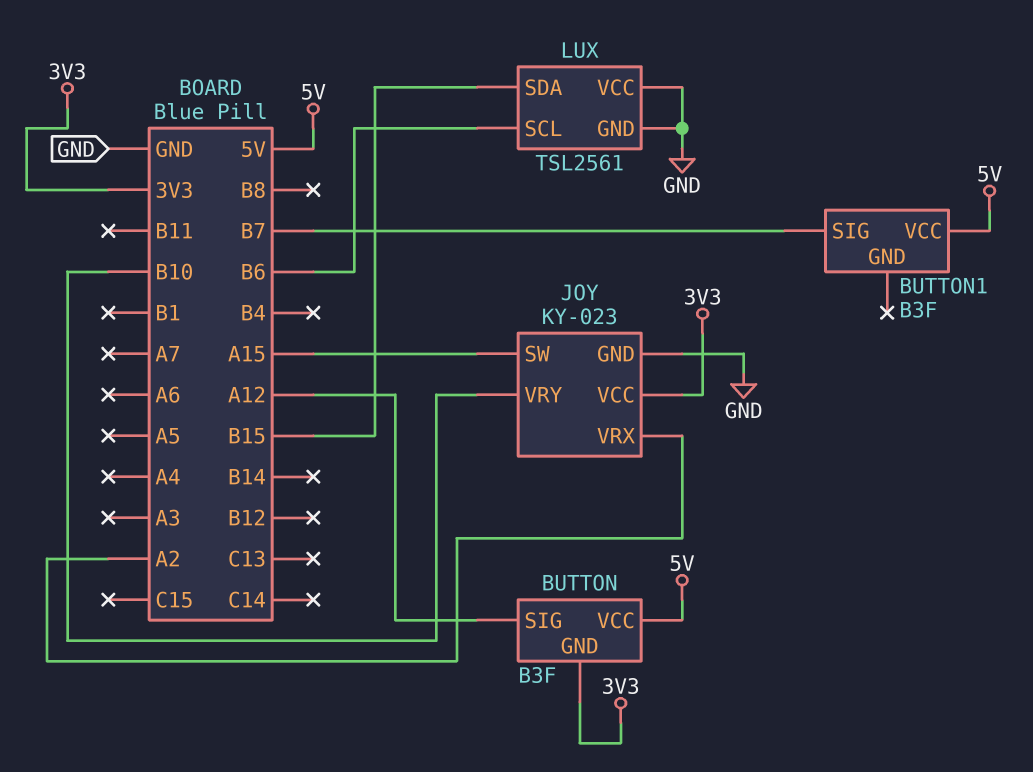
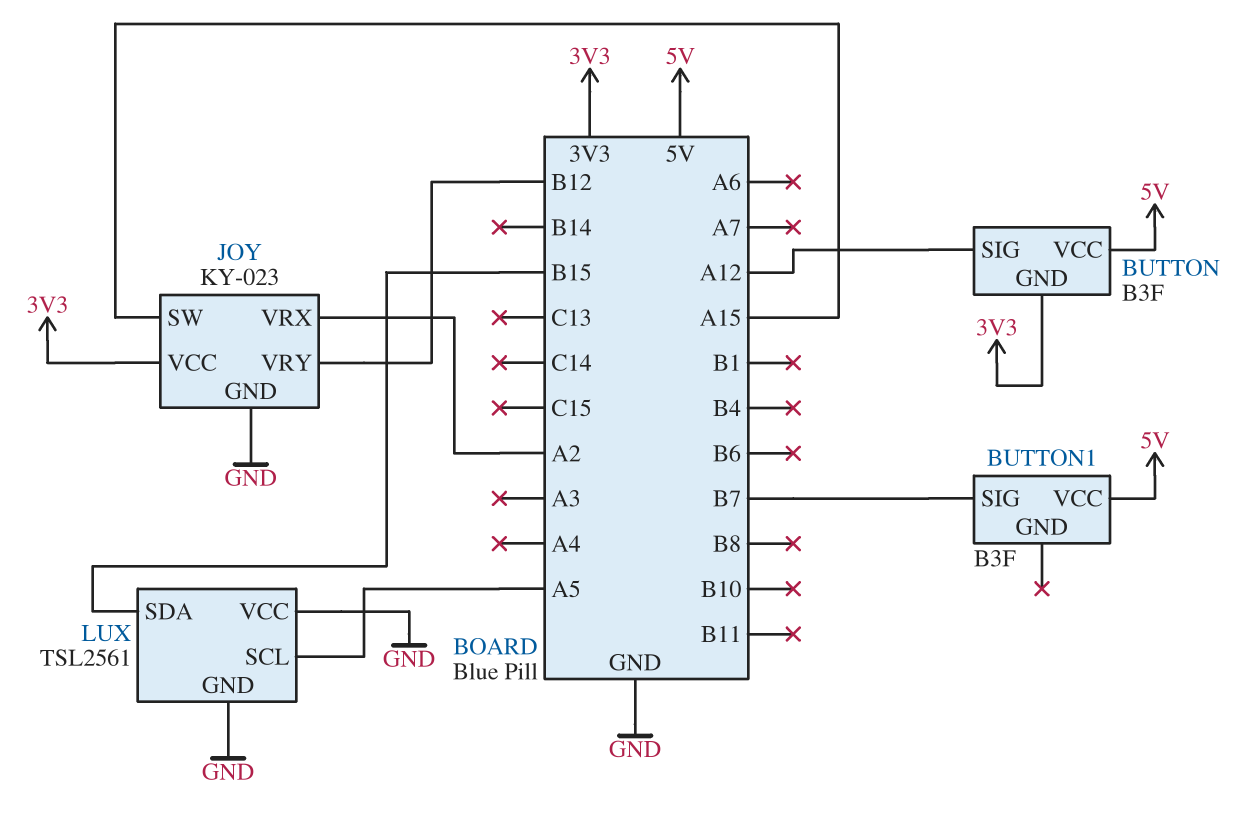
JOY pin VRY: B10 -> B12
LUX pin SCL: B6 -> A5

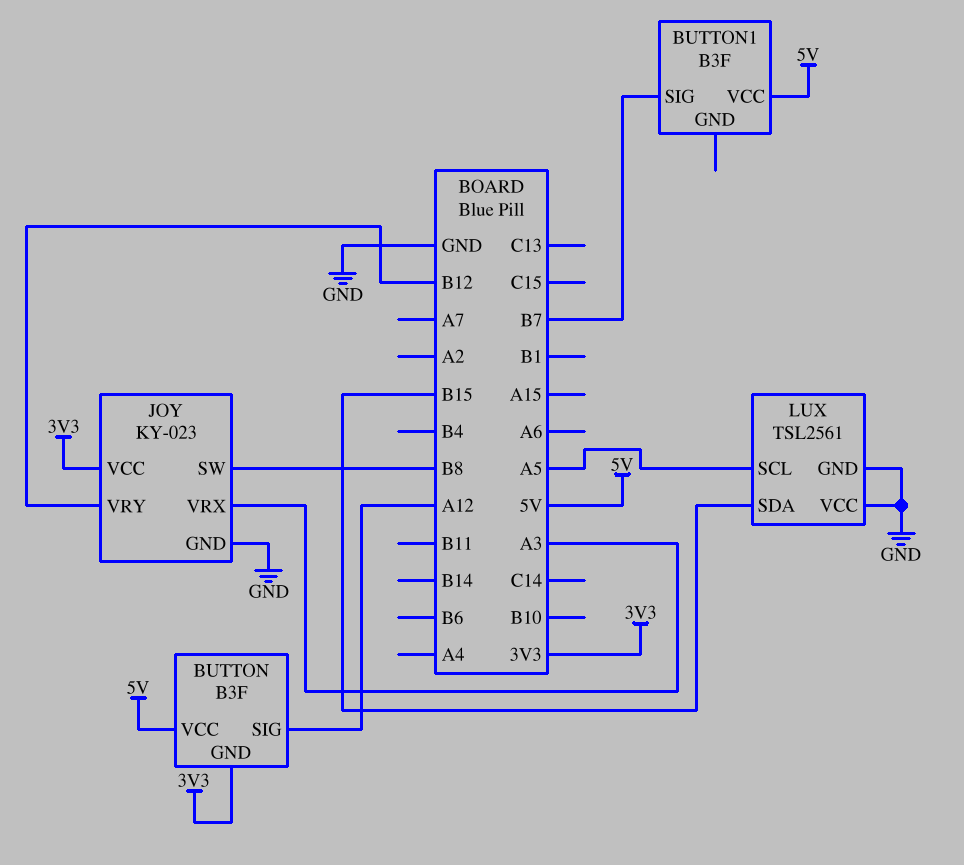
JOY pin SW: A15 -> B8
JOY pin VRX: A2 -> A3

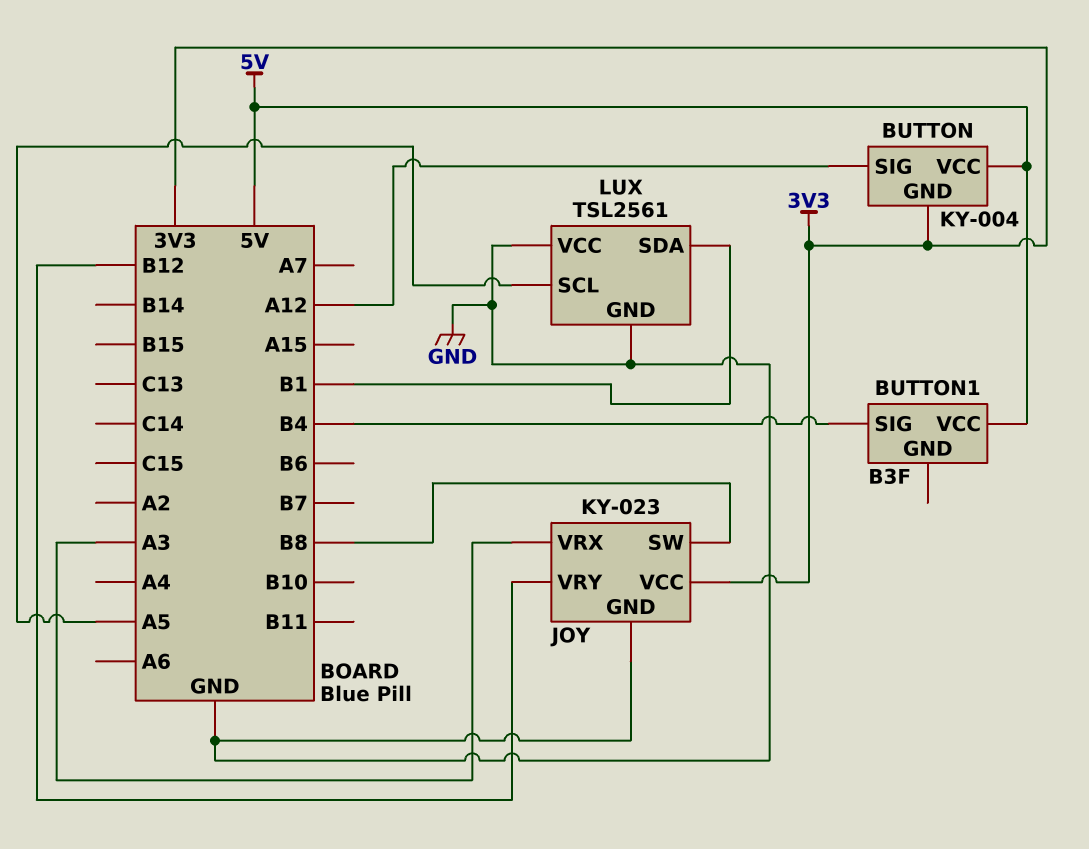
BUTTON: B3F -> KY-004
BUTTON1 pin SIG: B7 -> B4
LUX pin SDA: B15 -> B1

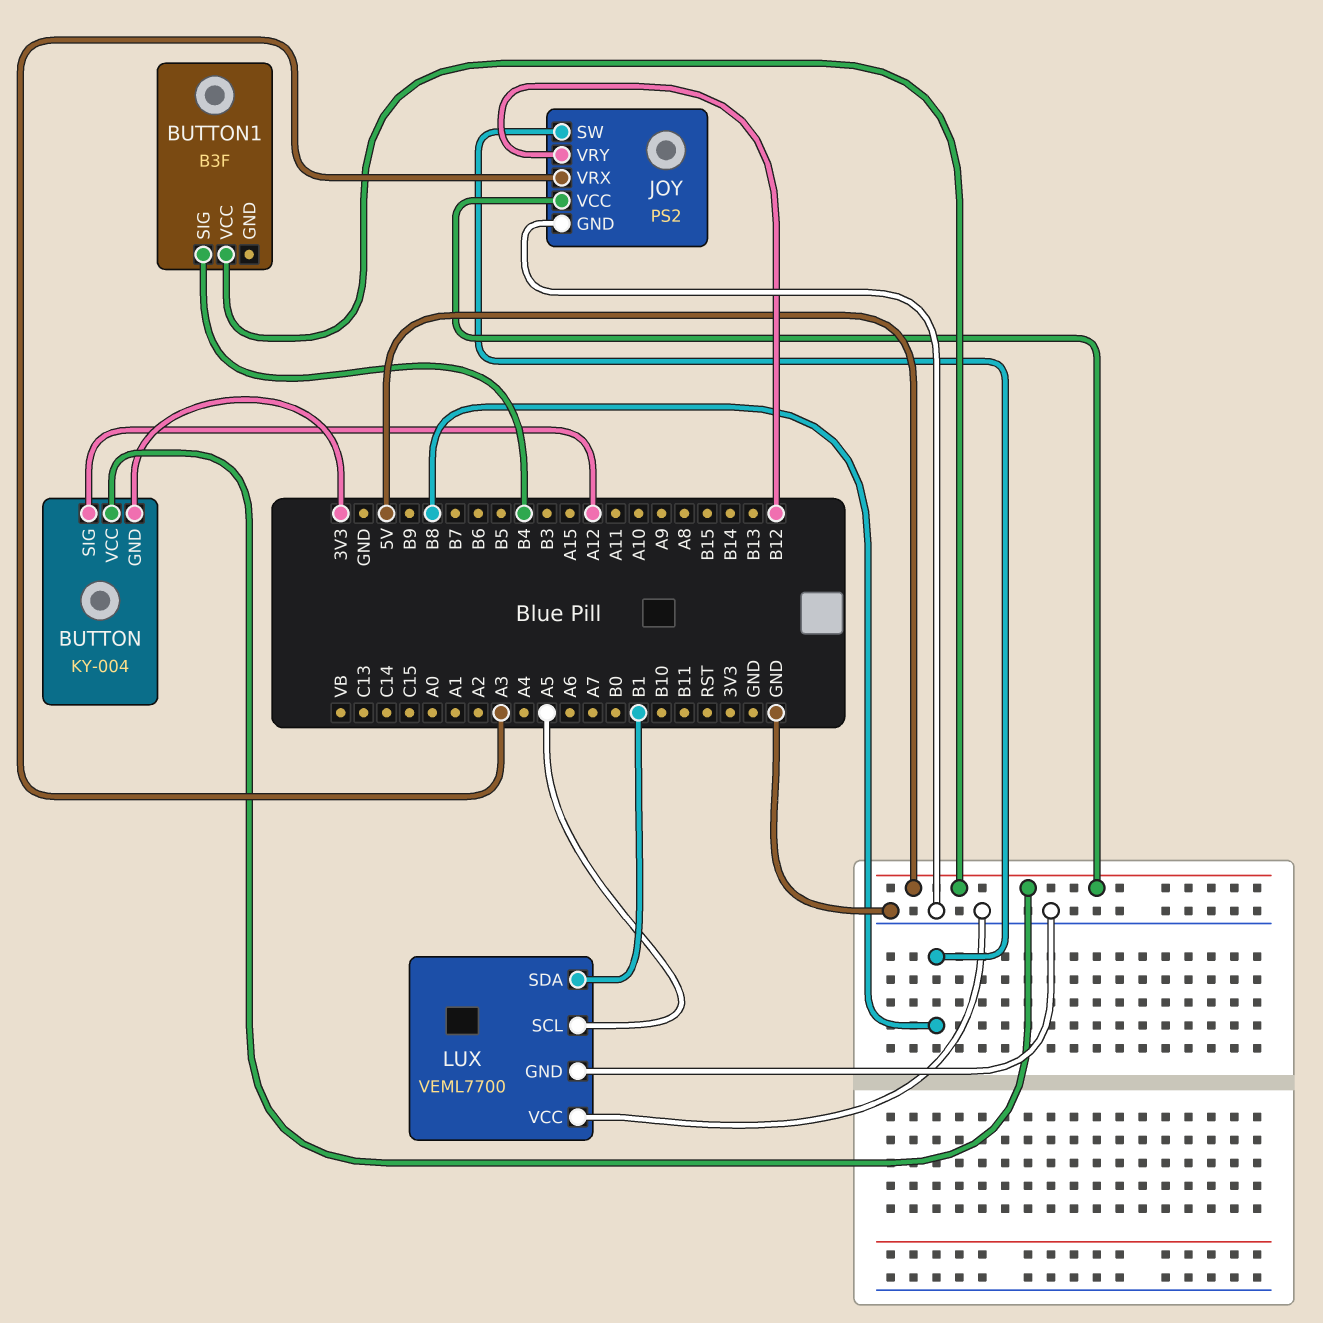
JOY: KY-023 -> PS2
JOY pin VCC: 3V3 -> 5V
LUX: TSL2561 -> VEML7700

